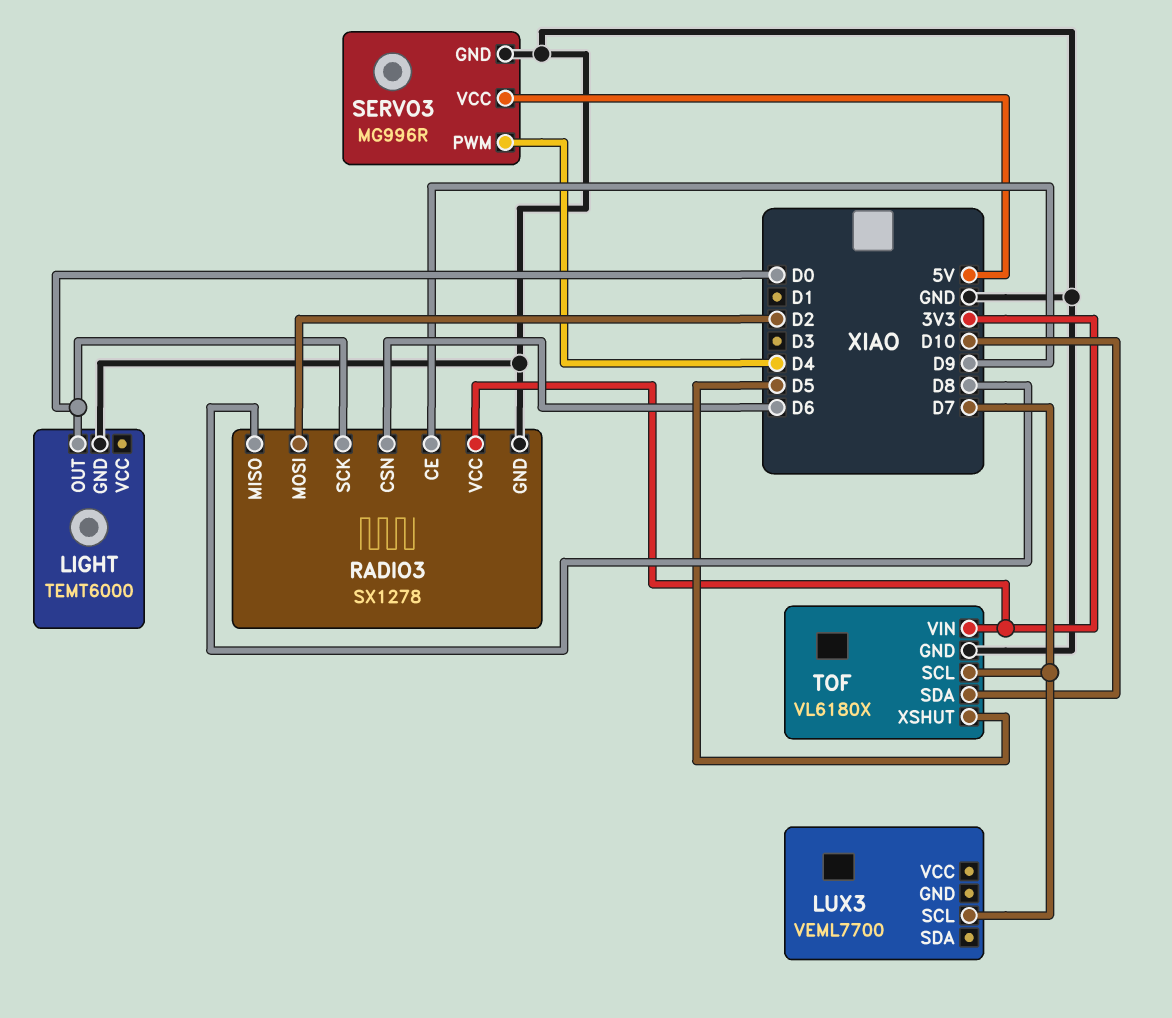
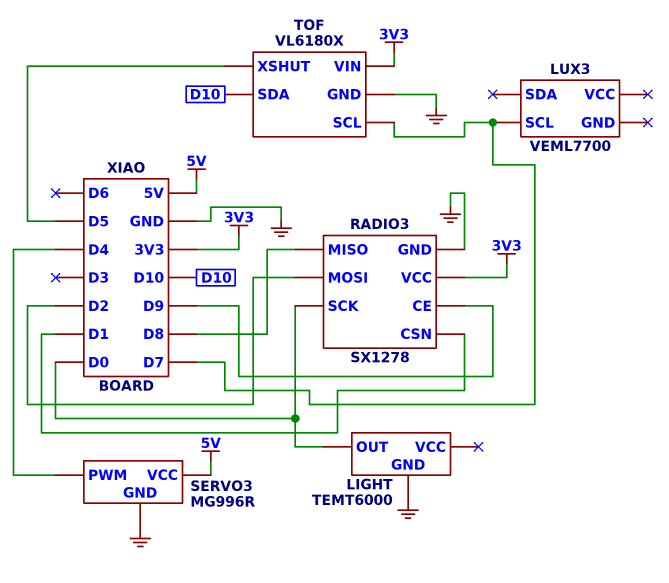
RADIO3 pin CSN: D6 -> D1

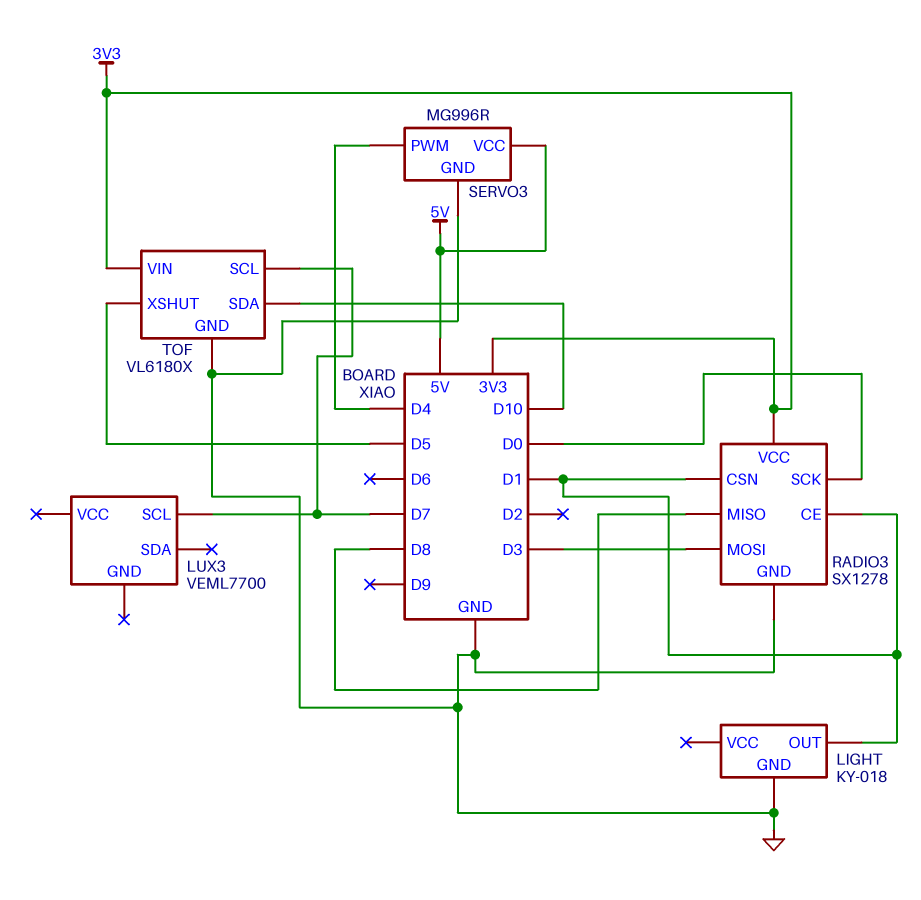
LIGHT: TEMT6000 -> KY-018
LIGHT pin OUT: D0 -> D1
RADIO3 pin CE: D9 -> D1
RADIO3 pin MOSI: D2 -> D3

